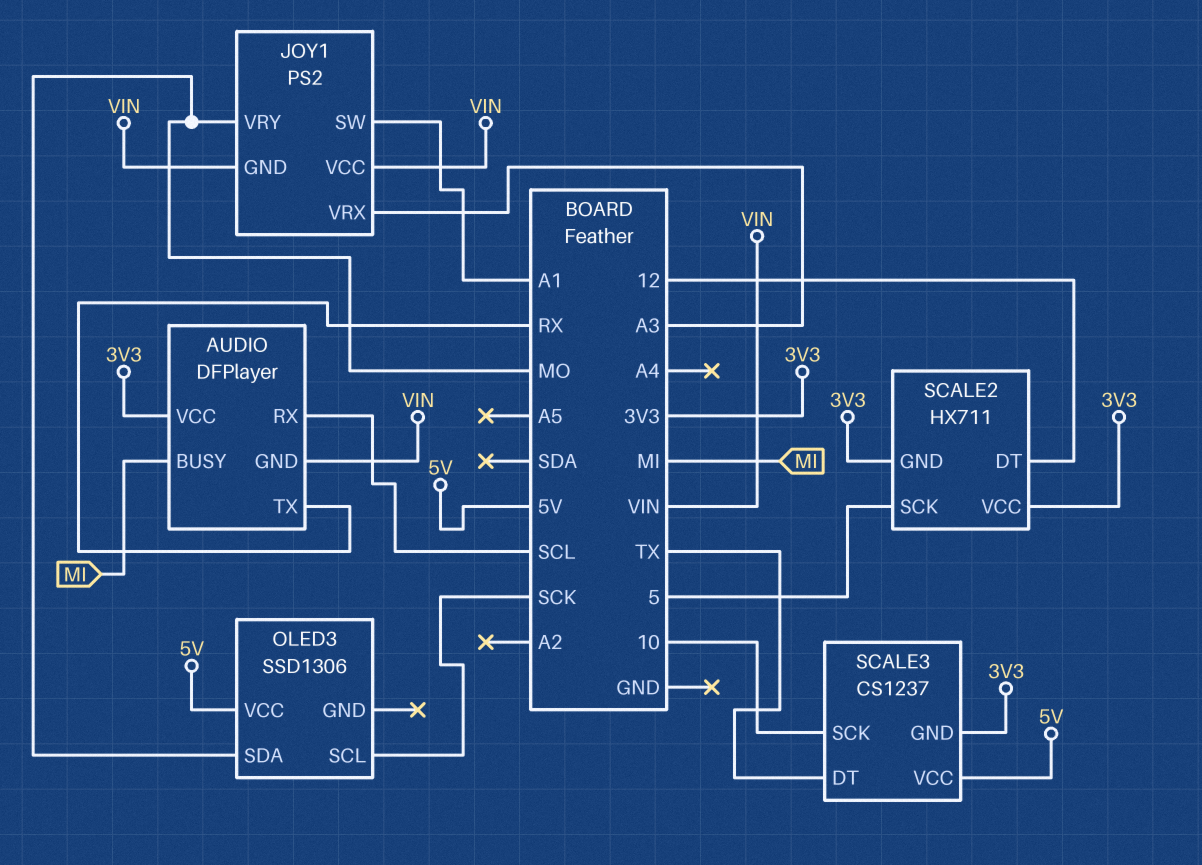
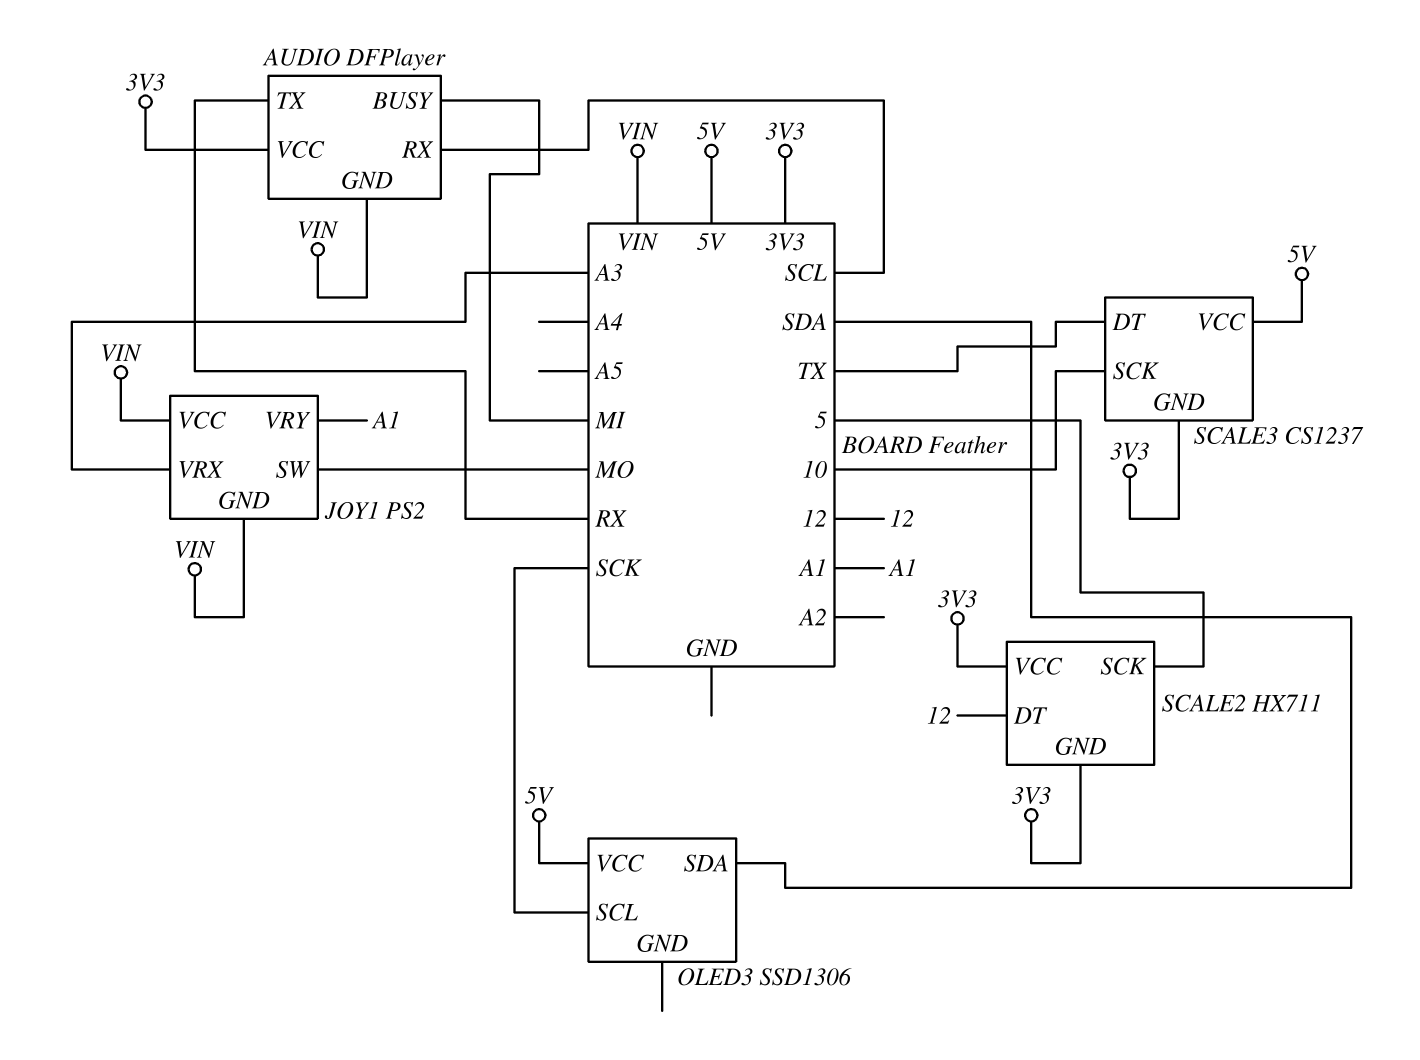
JOY1 pin SW: A1 -> MO
JOY1 pin VRY: MO -> A1
OLED3 pin SDA: MO -> SDA

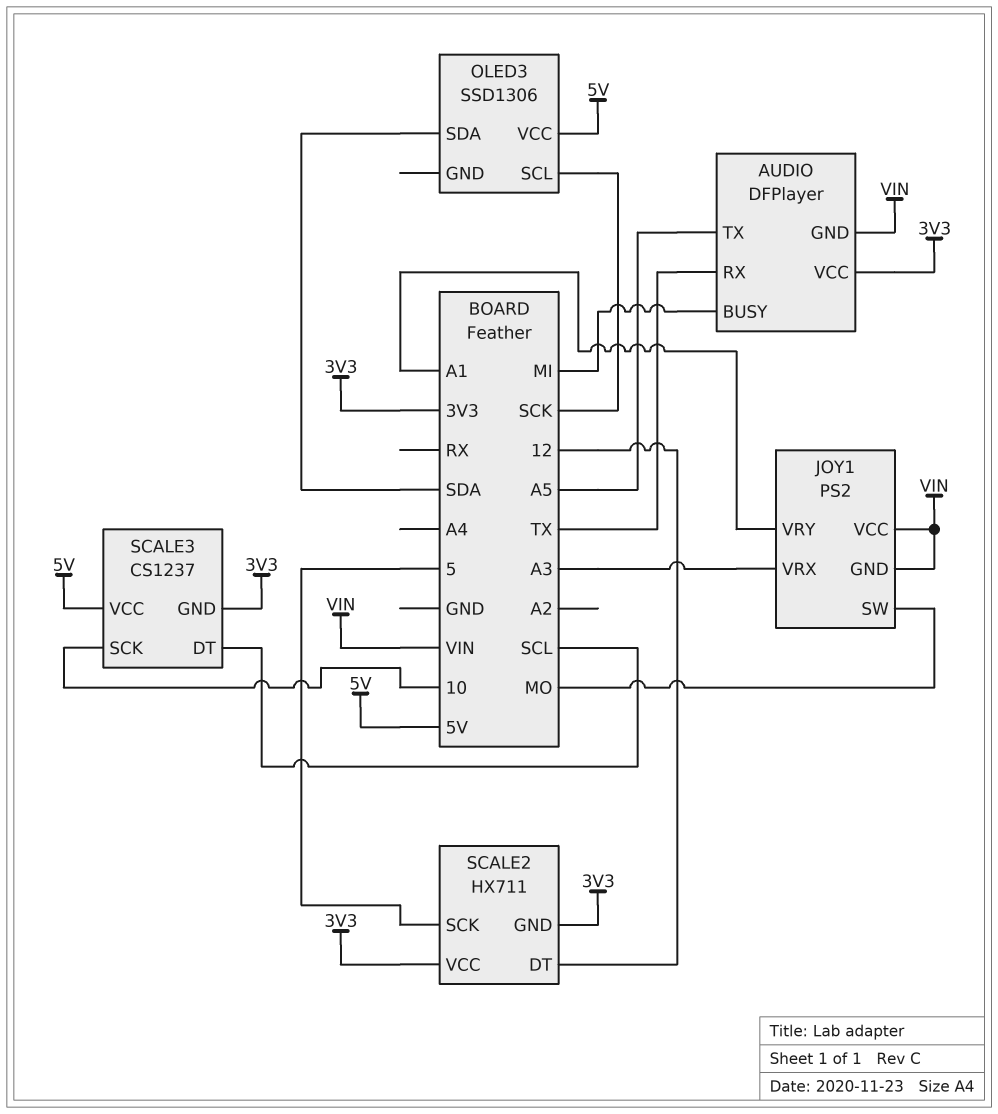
AUDIO pin RX: SCL -> TX
AUDIO pin TX: RX -> A5
SCALE3 pin DT: TX -> SCL

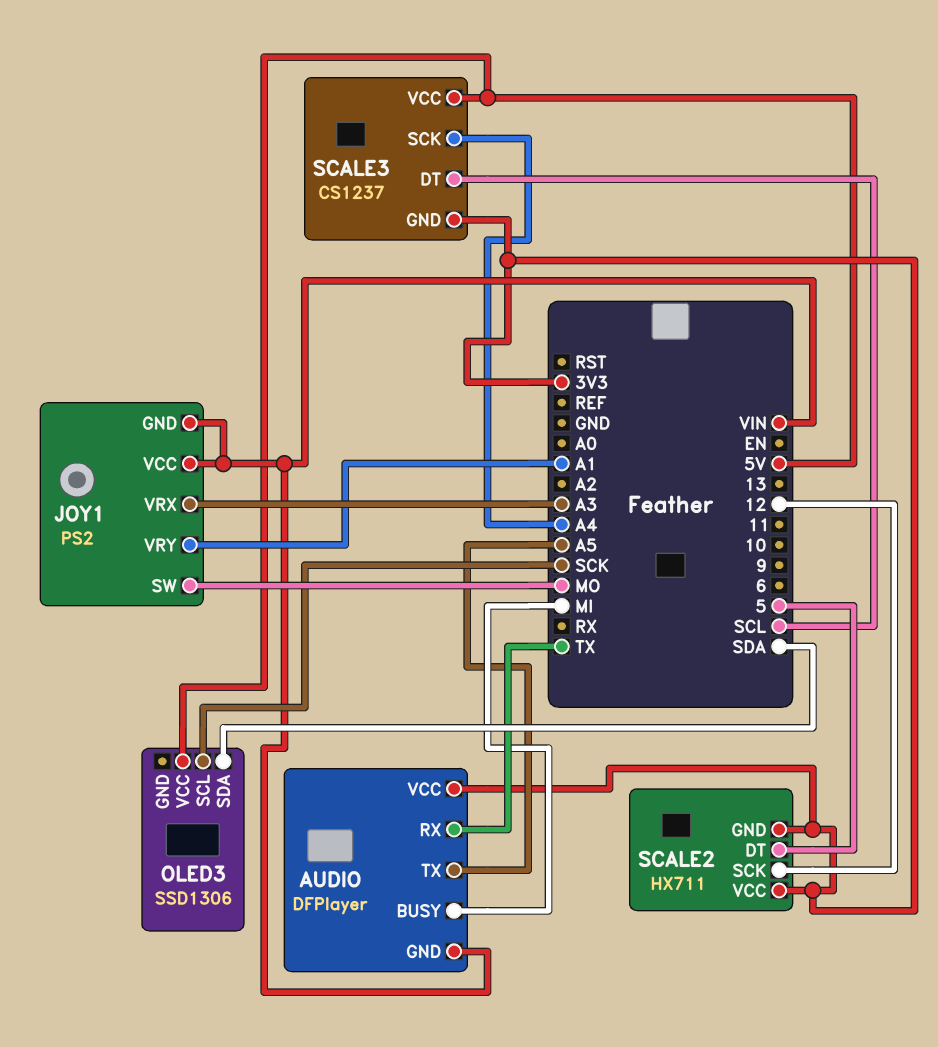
SCALE2 pin DT: 12 -> 5
SCALE2 pin SCK: 5 -> 12
SCALE3 pin SCK: 10 -> A4

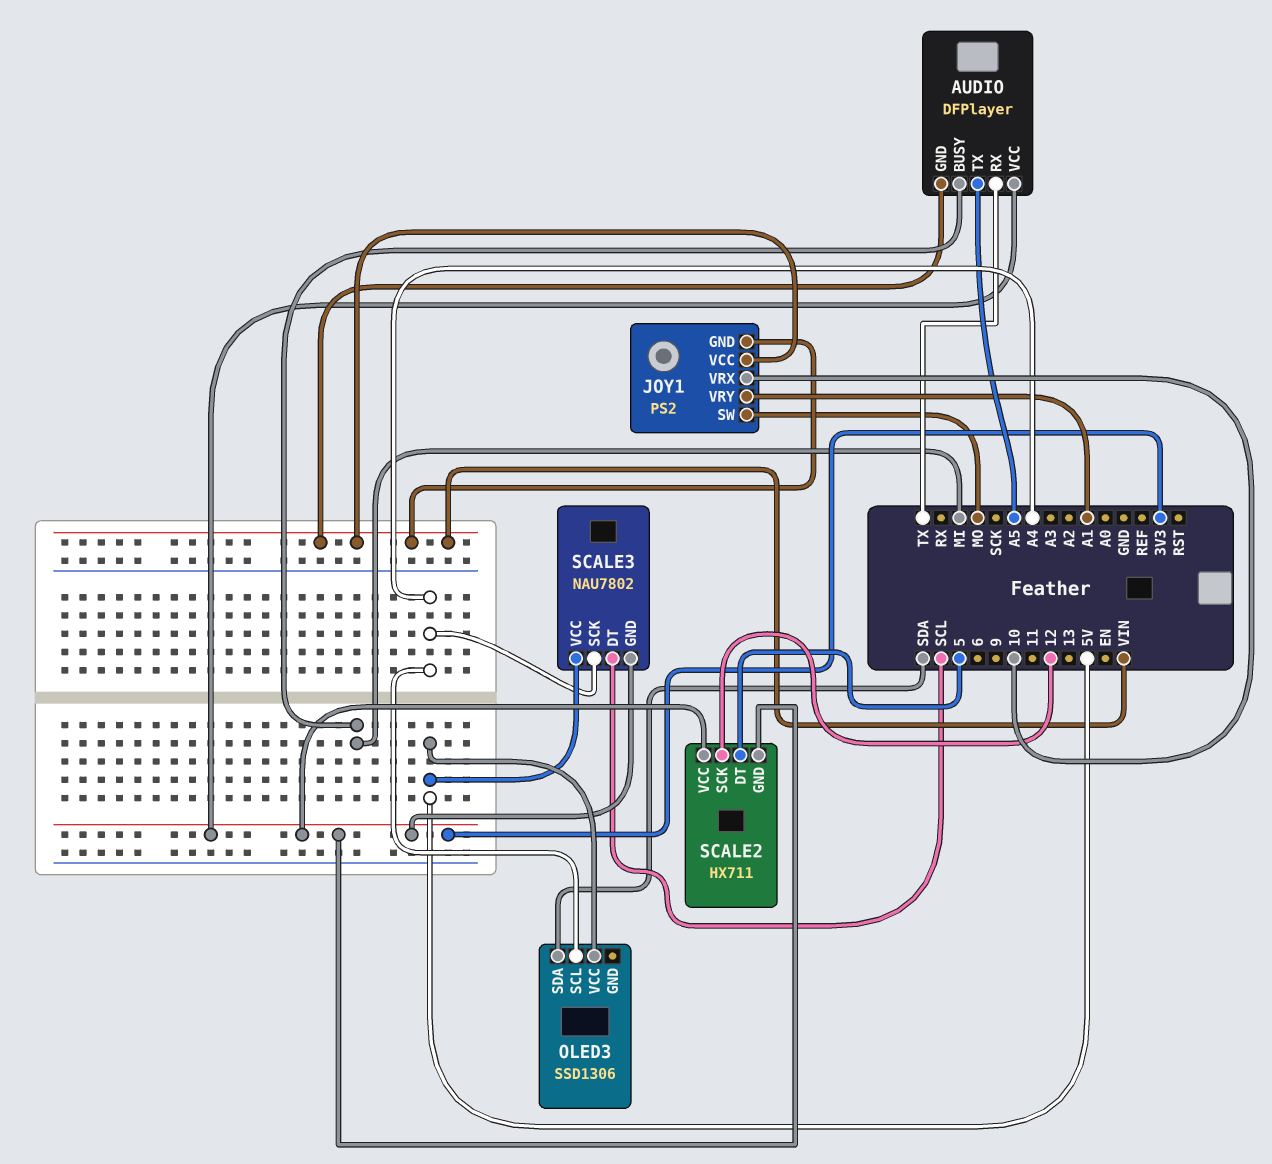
JOY1 pin VRX: A3 -> 10
OLED3 pin SCL: SCK -> A4
SCALE3: CS1237 -> NAU7802

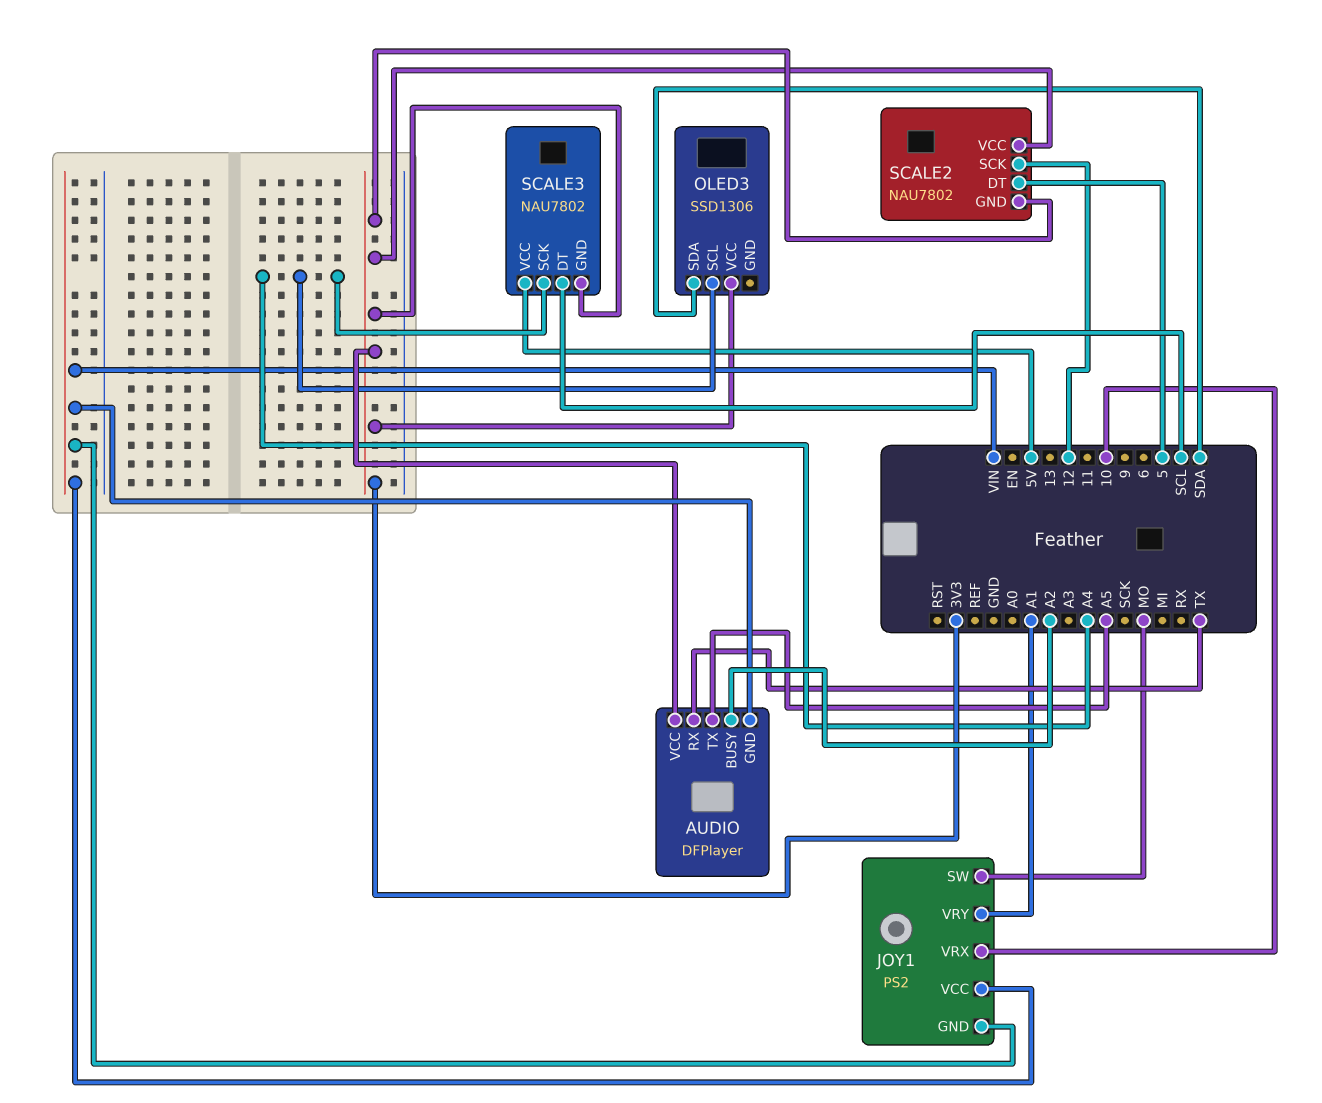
AUDIO pin BUSY: MI -> A2
OLED3 pin VCC: 5V -> 3V3
SCALE2: HX711 -> NAU7802

